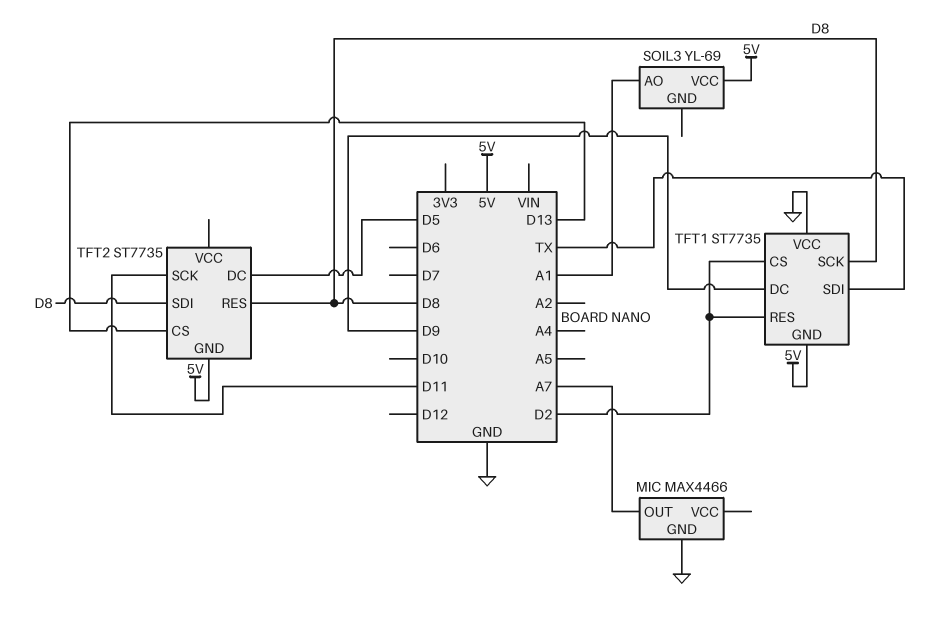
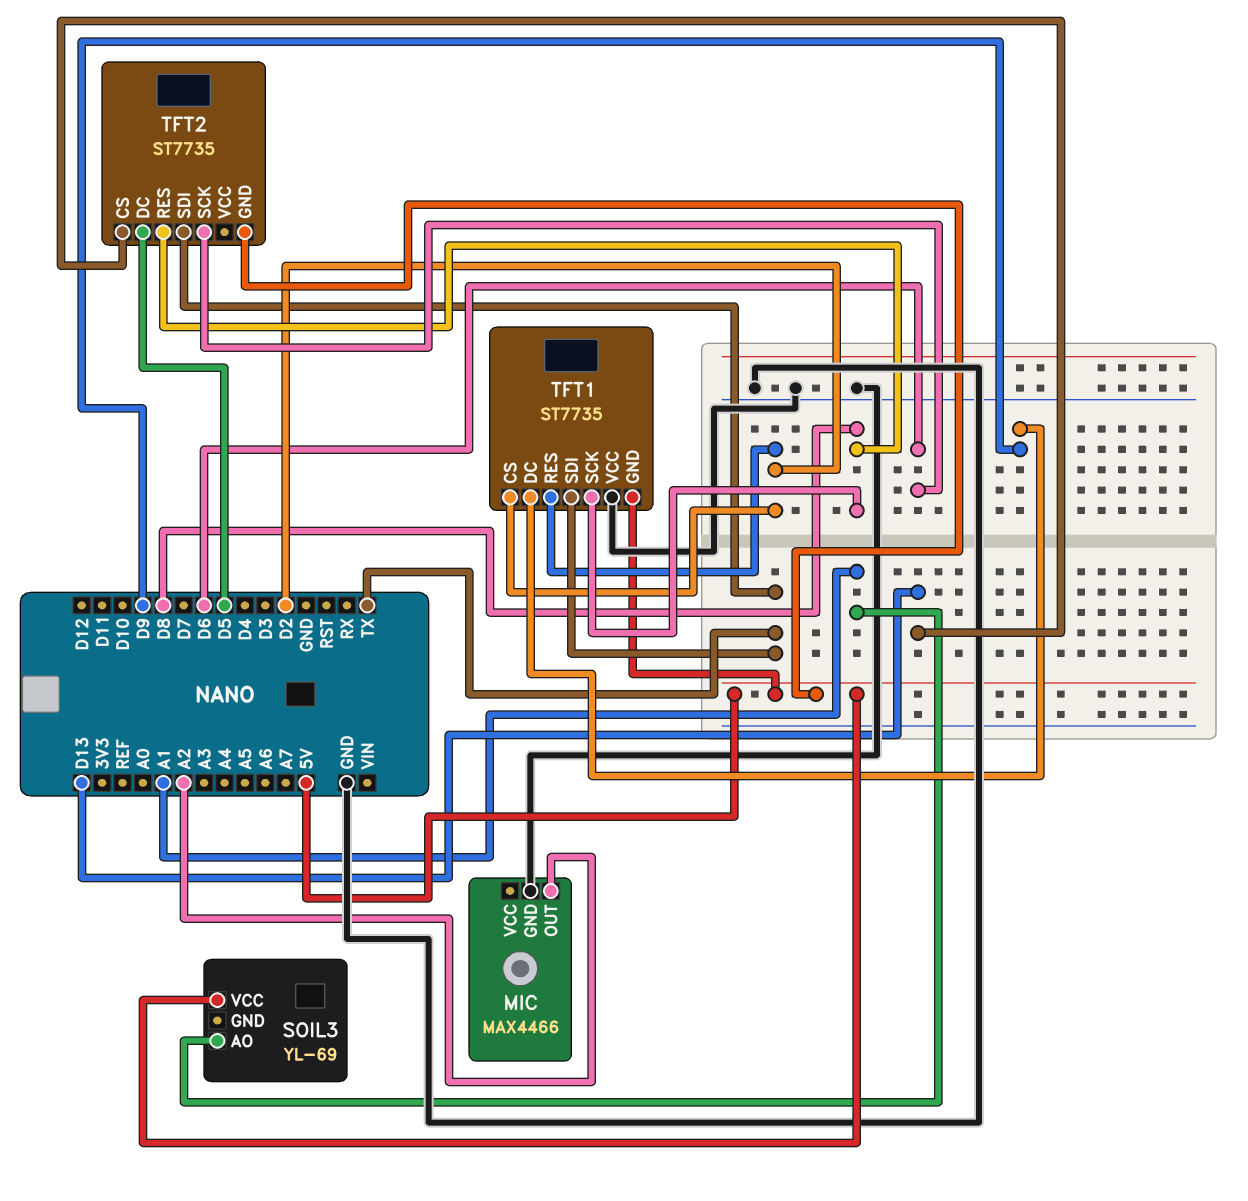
MIC pin OUT: A7 -> A2
TFT2 pin SCK: D11 -> D6
TFT2 pin SDI: D8 -> TX

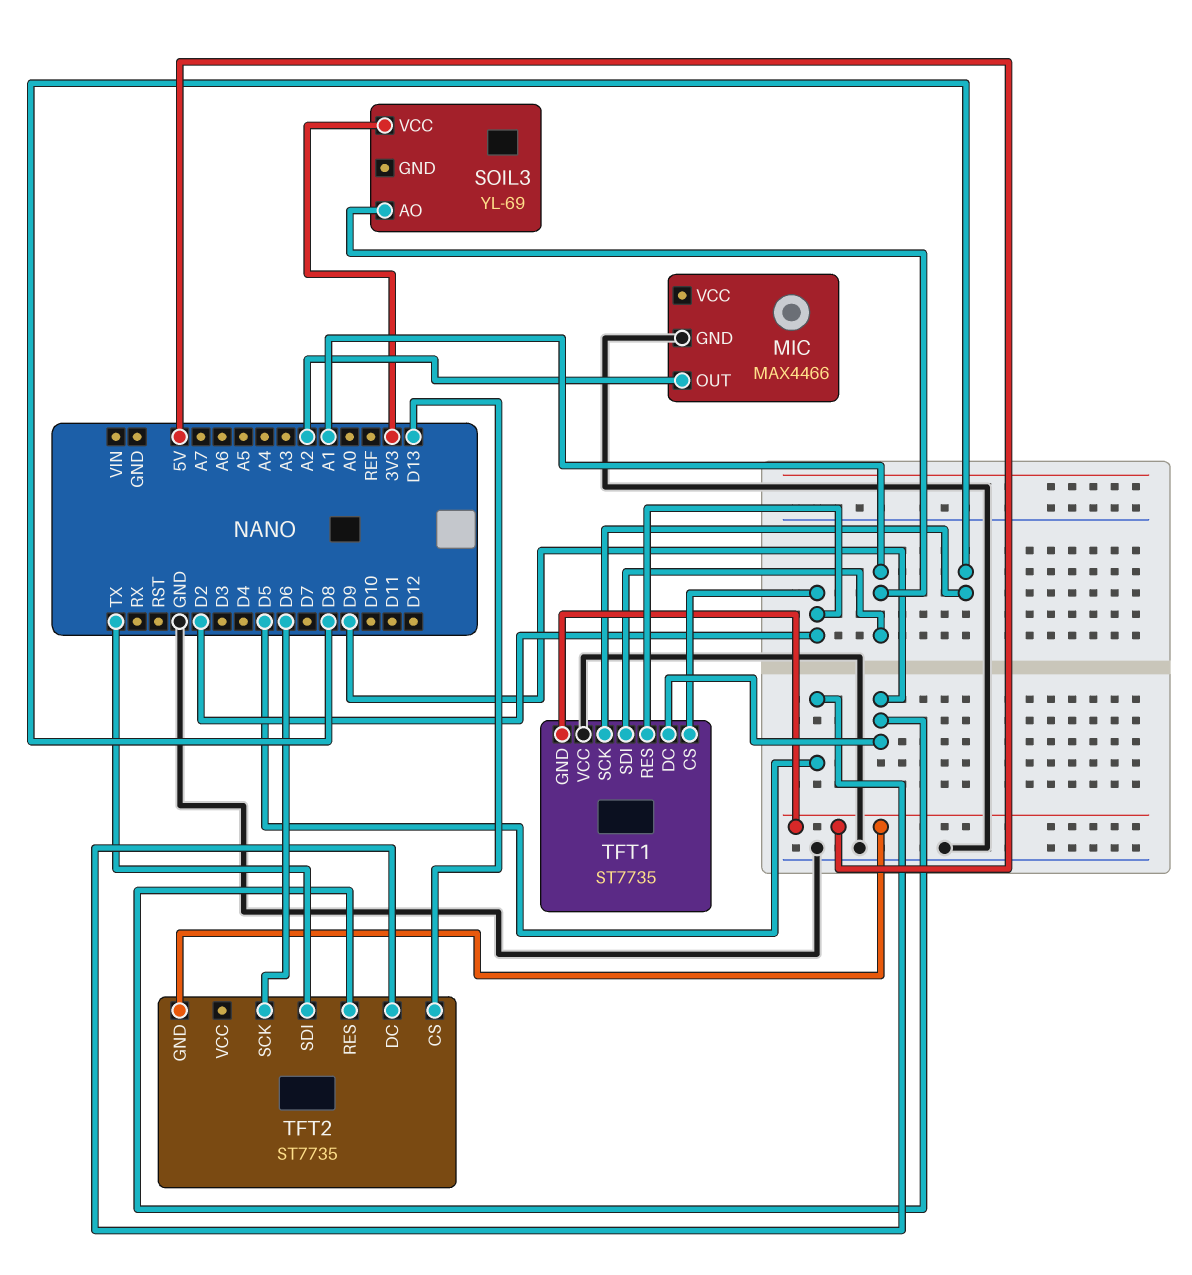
SOIL3 pin VCC: 5V -> 3V3
TFT1 pin SDI: TX -> A1
TFT2 pin RES: D8 -> D9

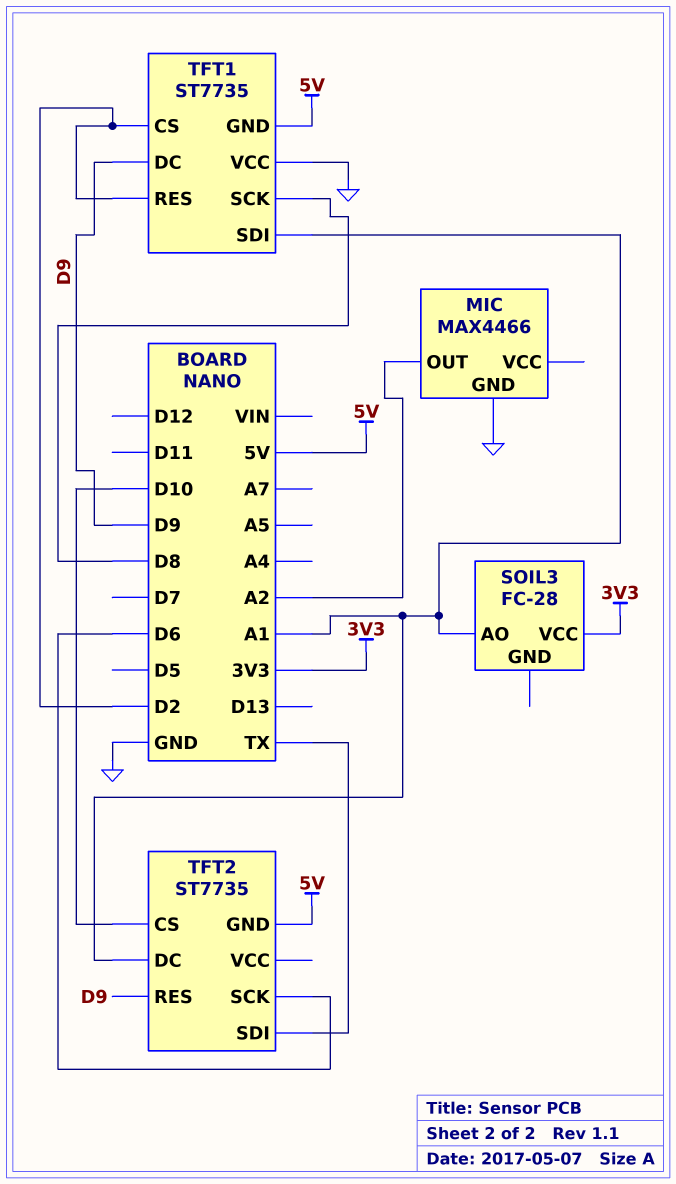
SOIL3: YL-69 -> FC-28
TFT2 pin CS: D13 -> D10
TFT2 pin DC: D5 -> A1

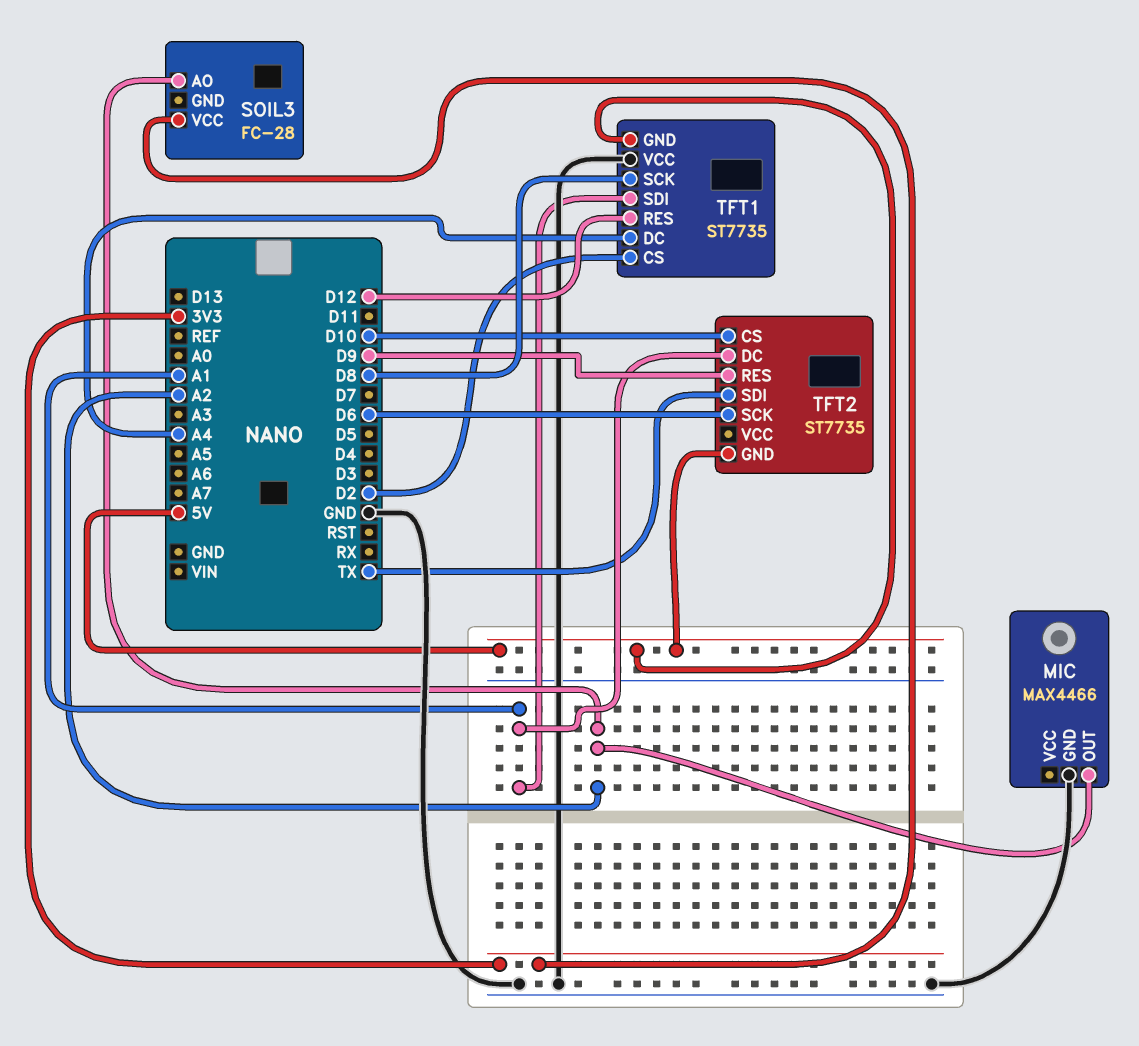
SOIL3 pin AO: A1 -> A2
TFT1 pin DC: D9 -> A4
TFT1 pin RES: D2 -> D12

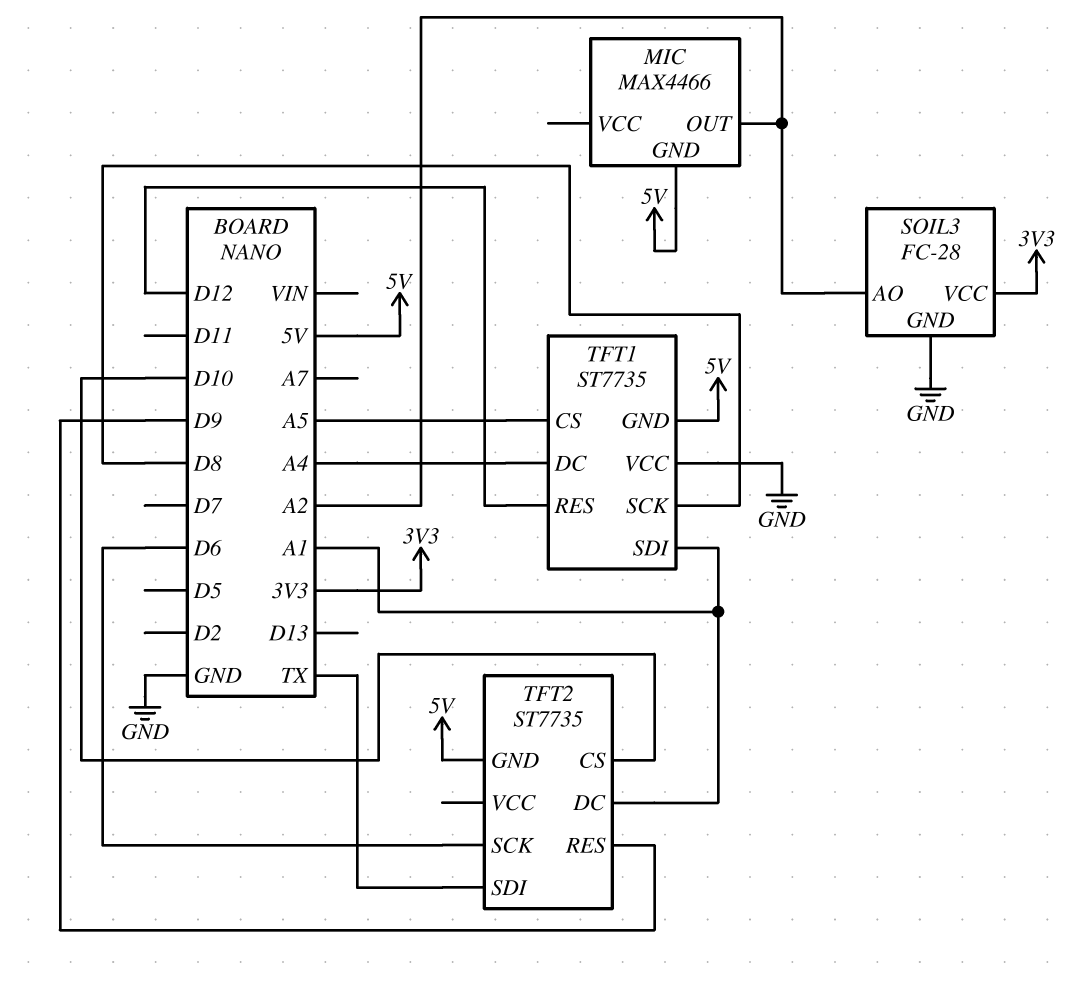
MIC pin GND: GND -> 5V
SOIL3 pin GND: none -> GND
TFT1 pin CS: D2 -> A5

